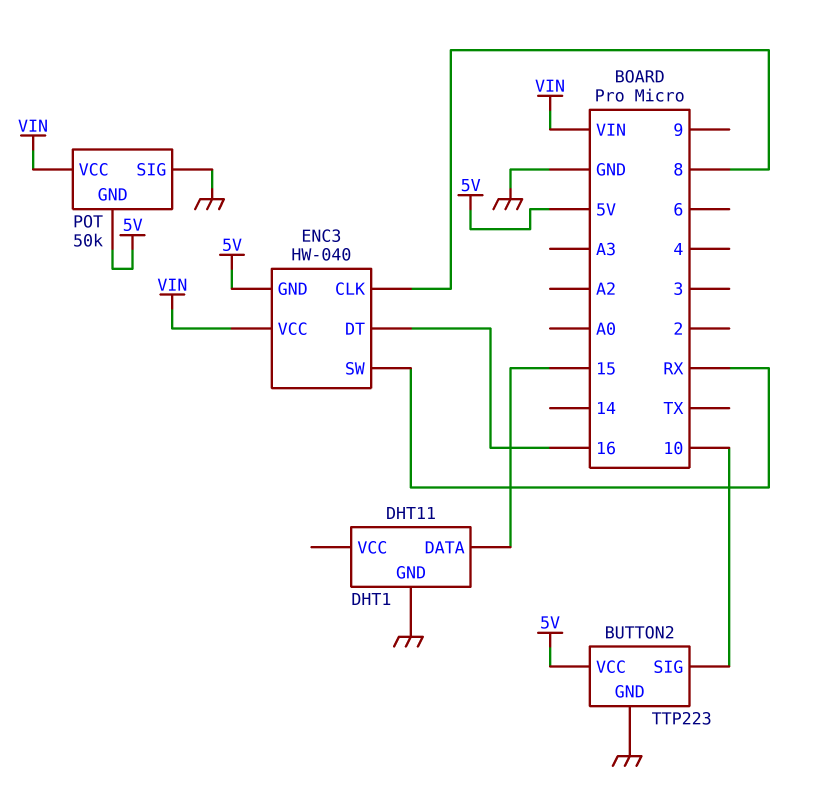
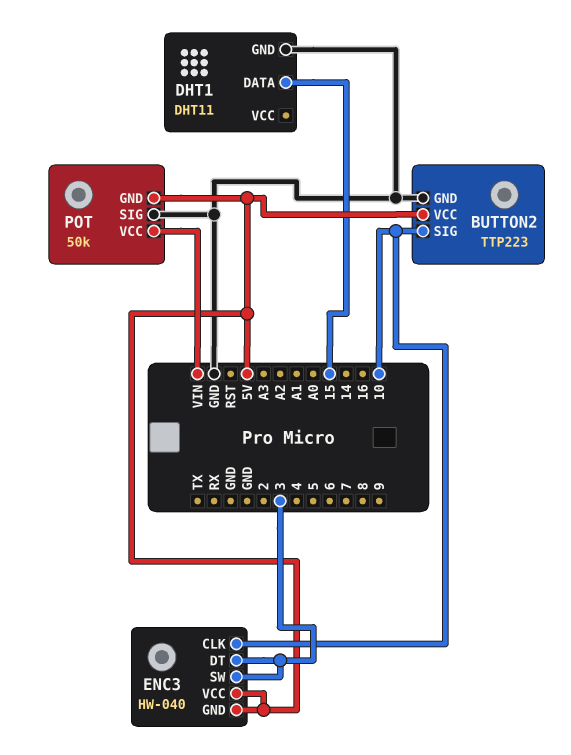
ENC3 pin CLK: 8 -> 10
ENC3 pin DT: 16 -> 3
ENC3 pin SW: RX -> 3
ENC3 pin VCC: VIN -> 5V

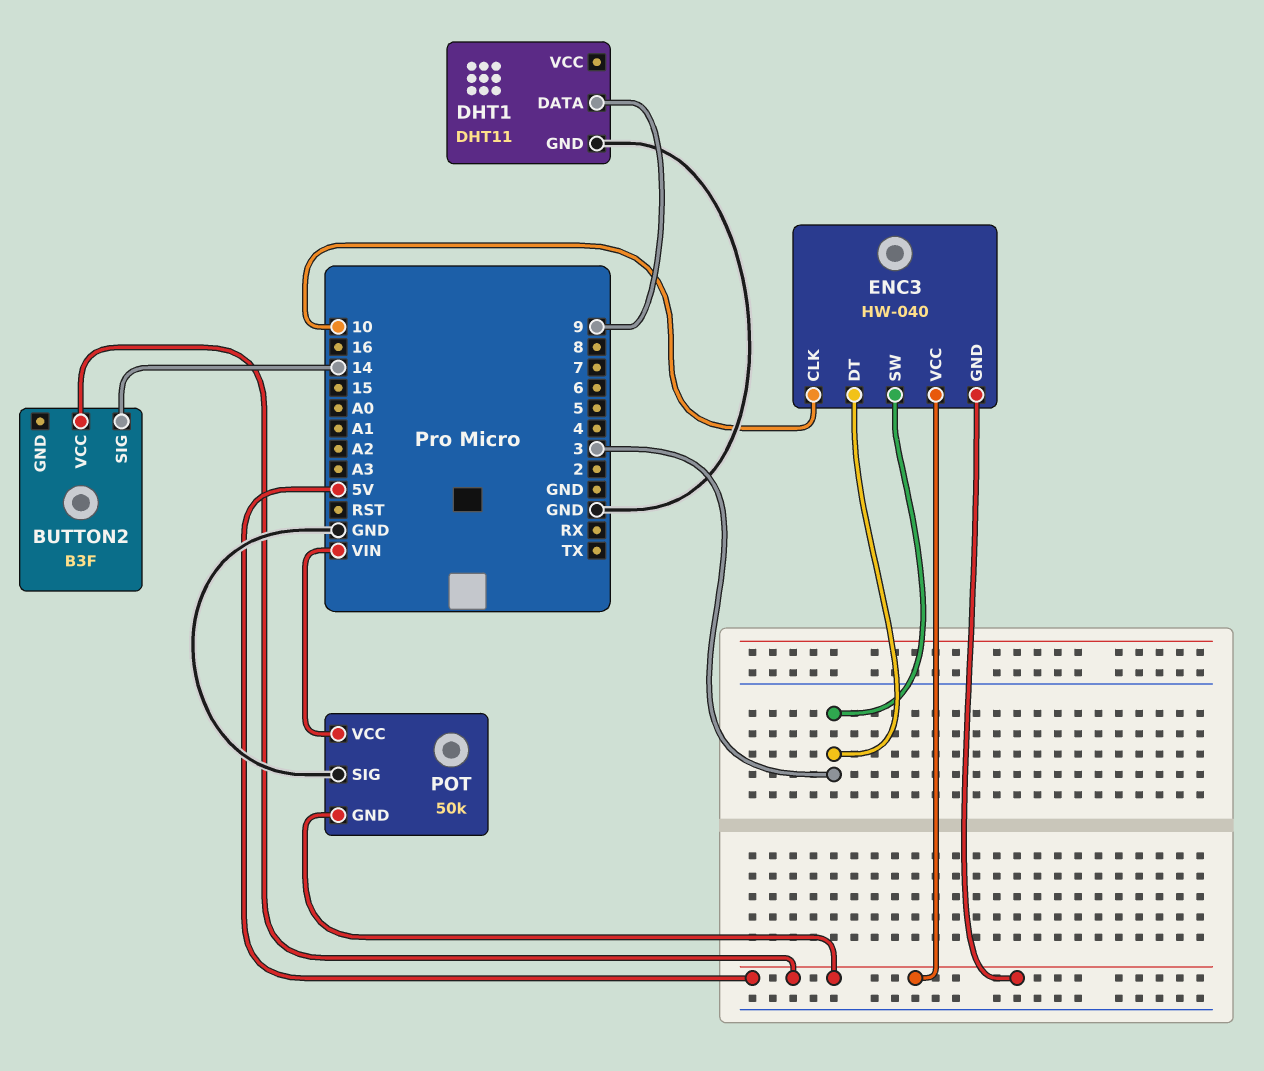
BUTTON2: TTP223 -> B3F
BUTTON2 pin GND: GND -> none
BUTTON2 pin SIG: 10 -> 14
DHT1 pin DATA: 15 -> 9

